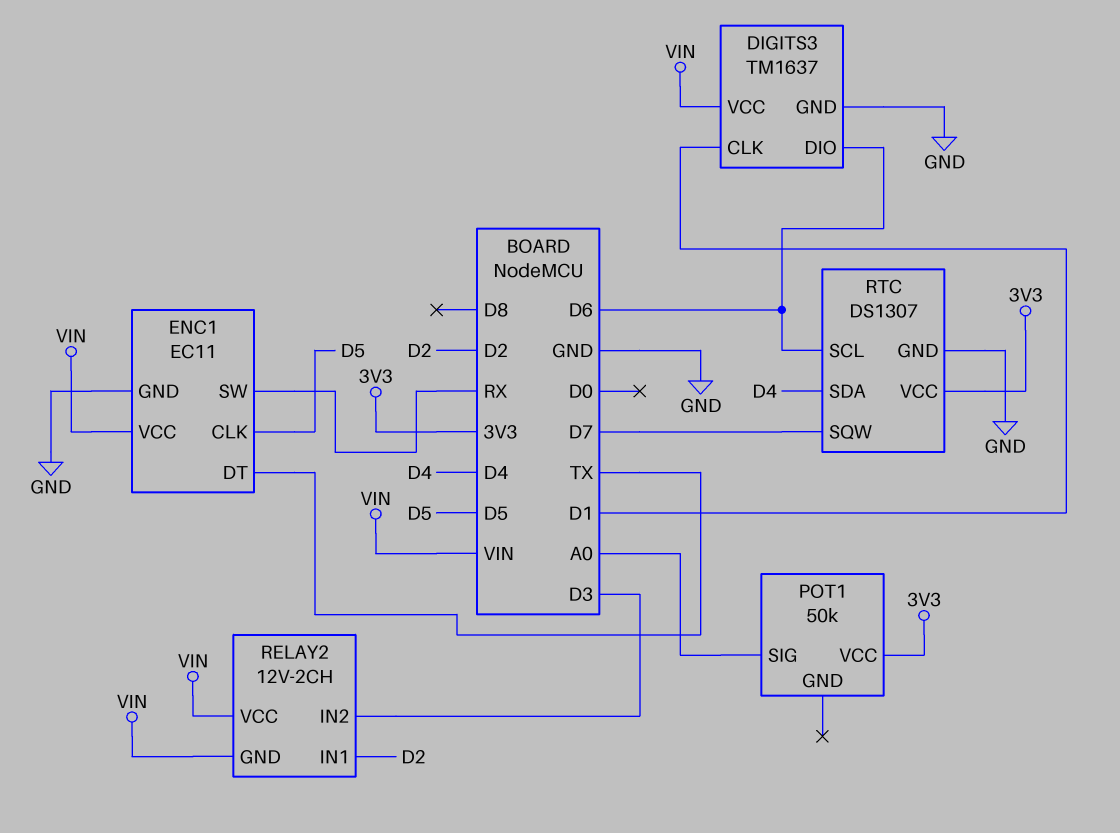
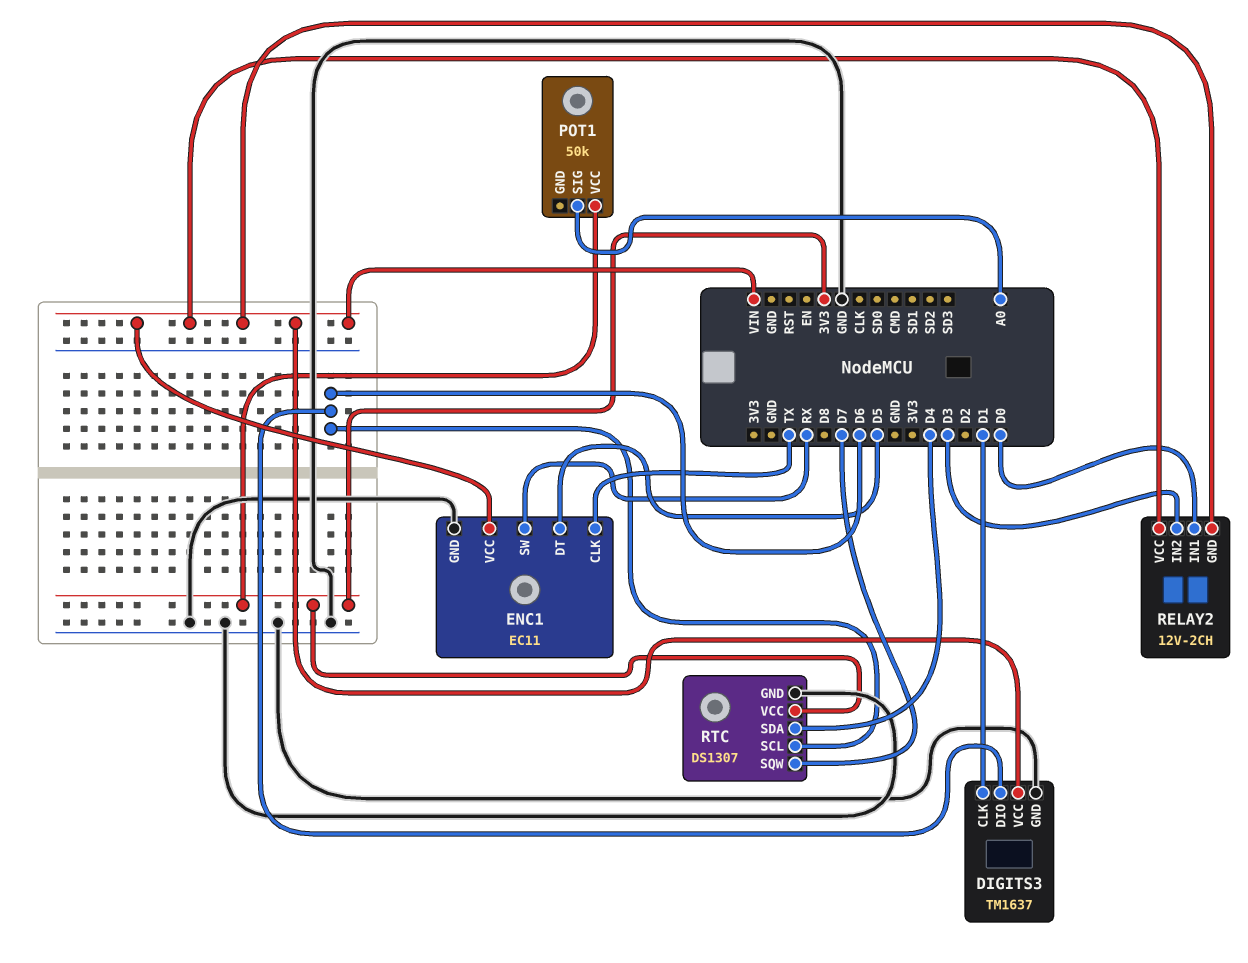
ENC1 pin CLK: D5 -> TX
ENC1 pin DT: TX -> D5
RELAY2 pin IN1: D2 -> D0

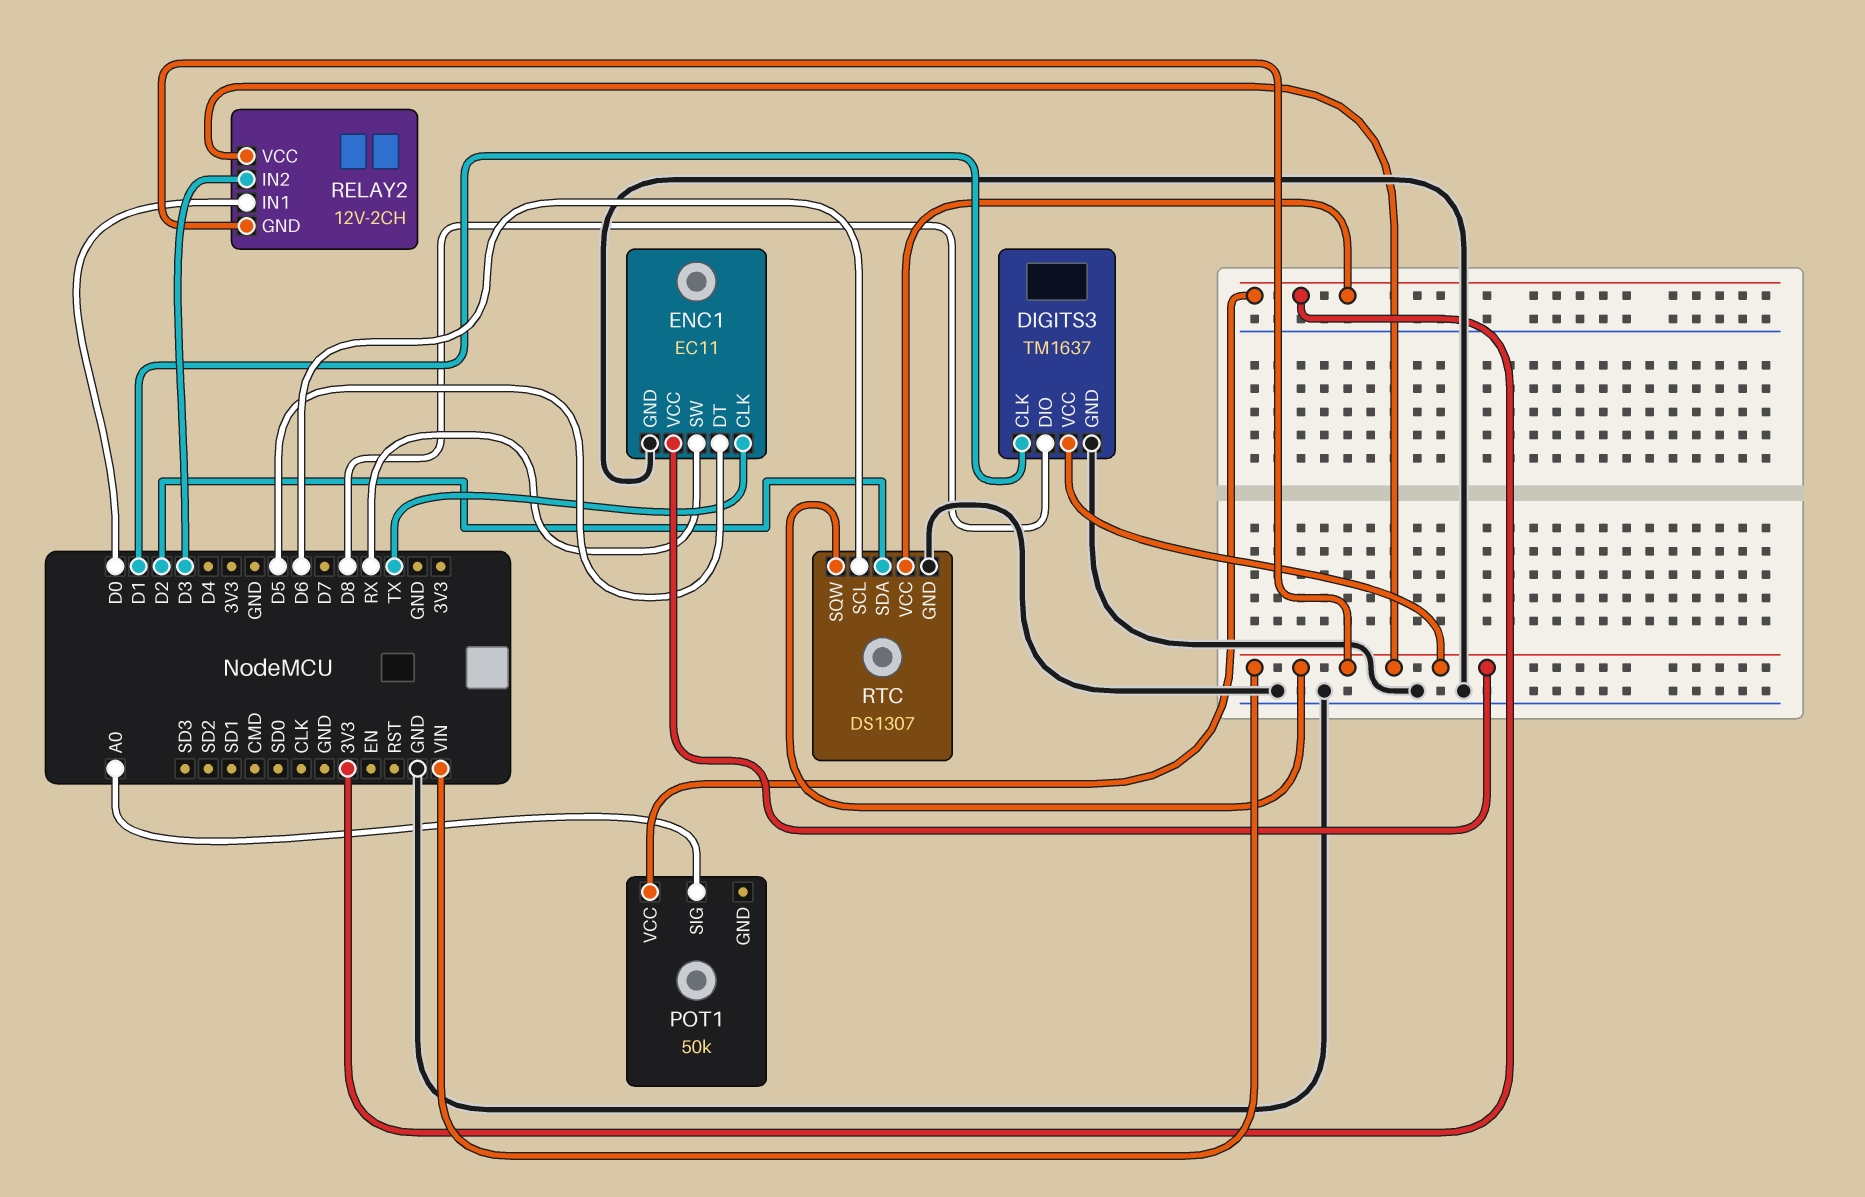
DIGITS3 pin DIO: D6 -> D8
RTC pin SDA: D4 -> D2
RTC pin SQW: D7 -> VIN

